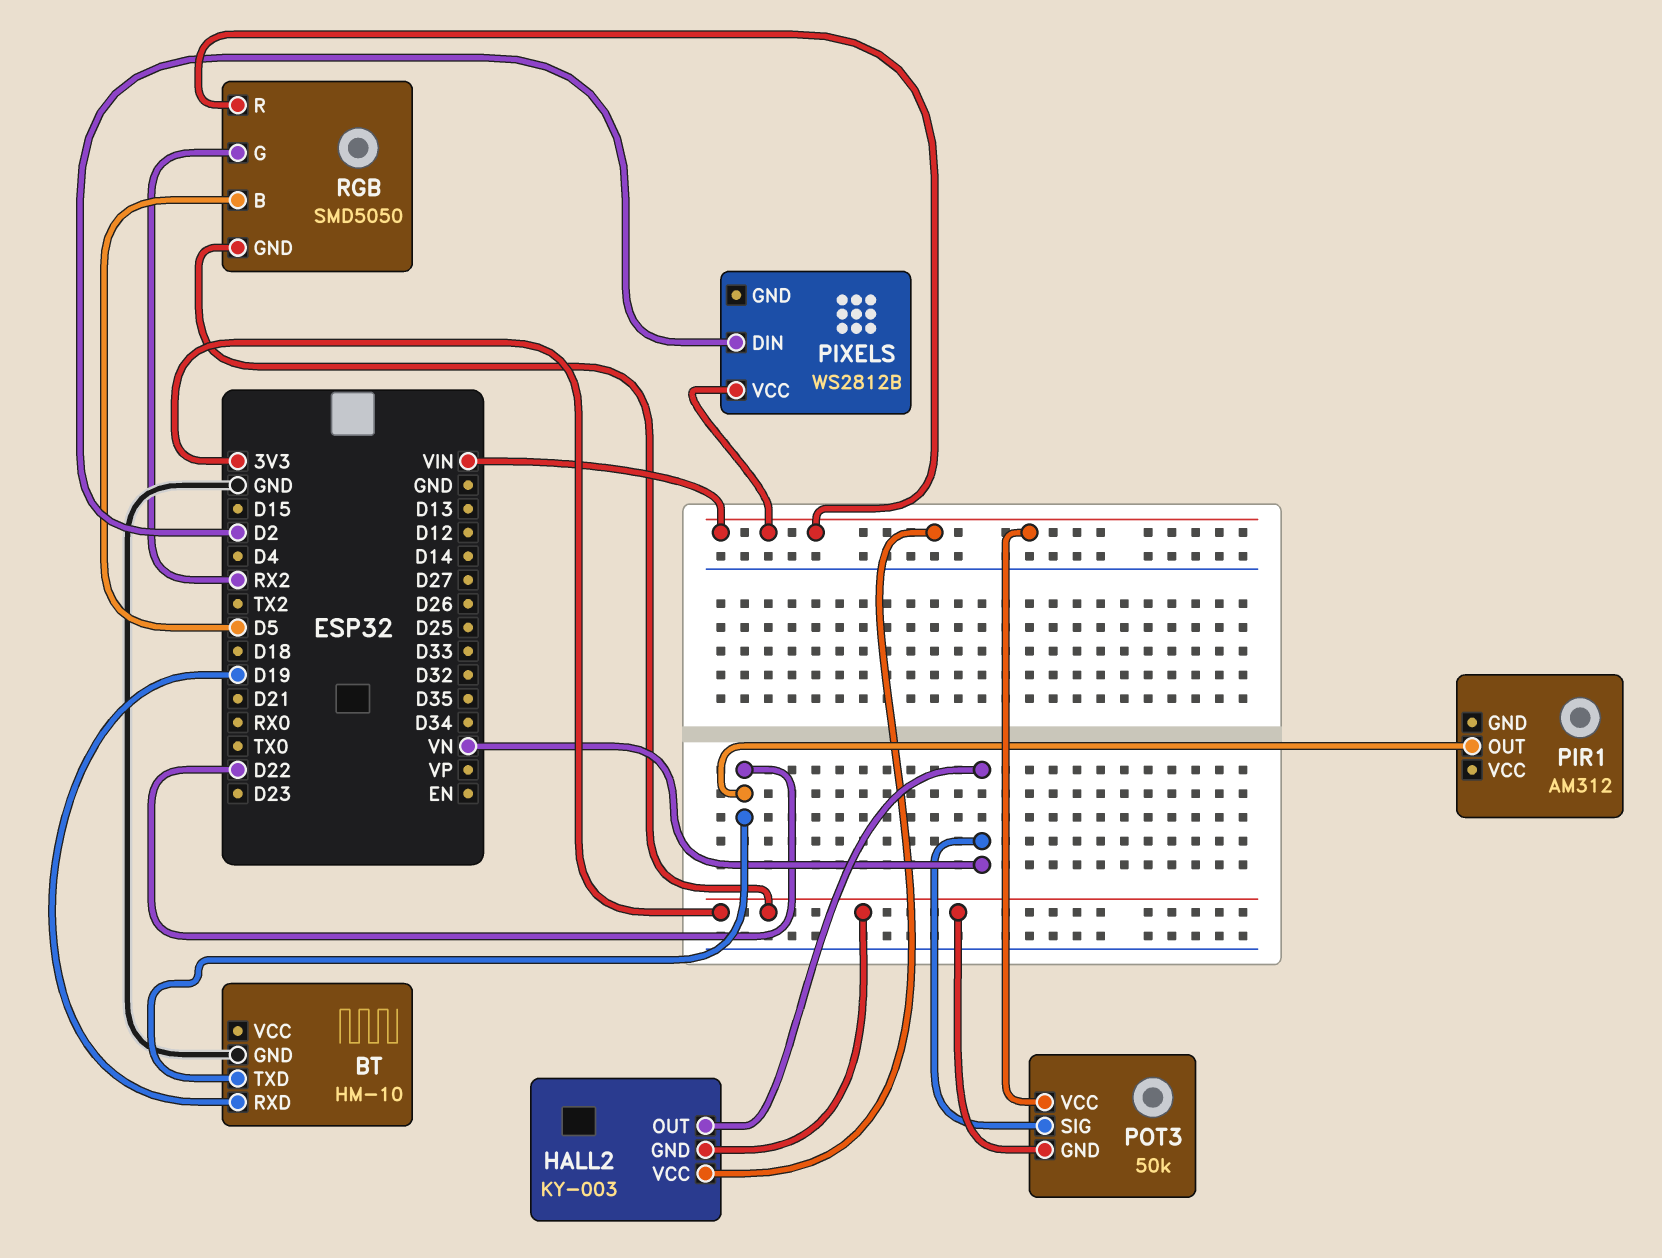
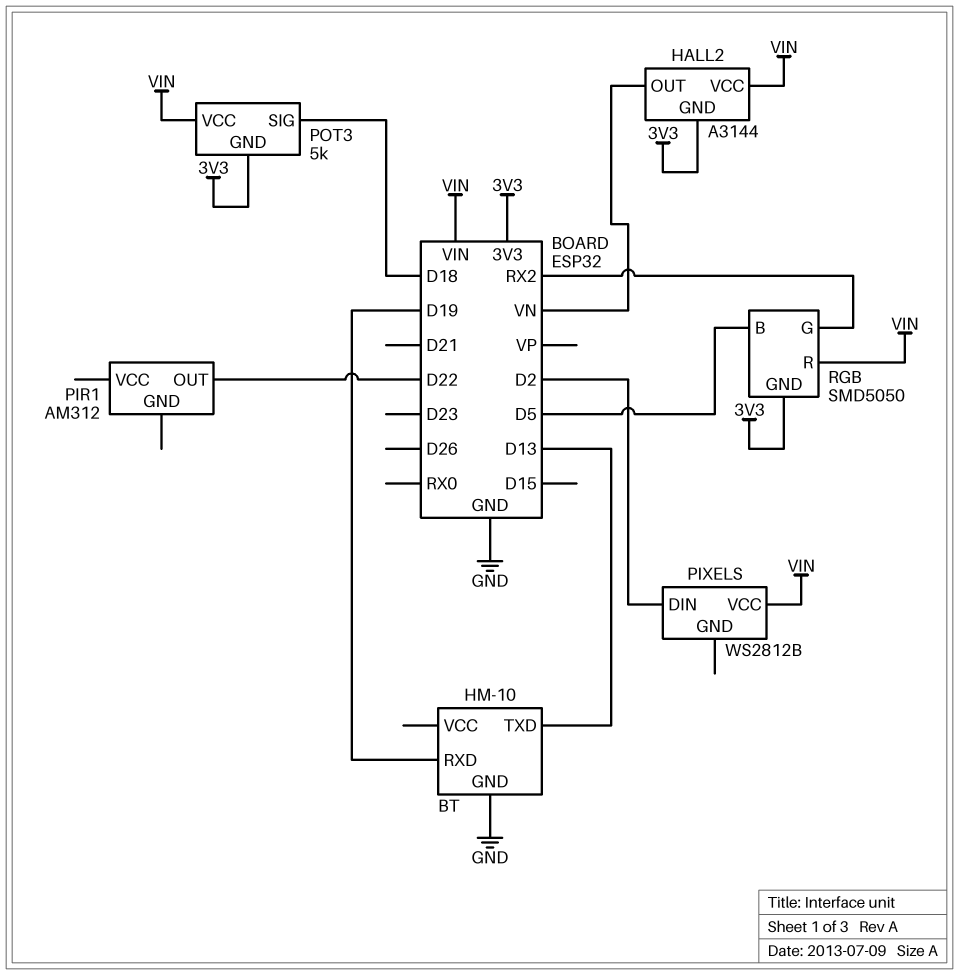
BT pin TXD: D22 -> D13
HALL2: KY-003 -> A3144
POT3: 50k -> 5k
POT3 pin SIG: VN -> D18

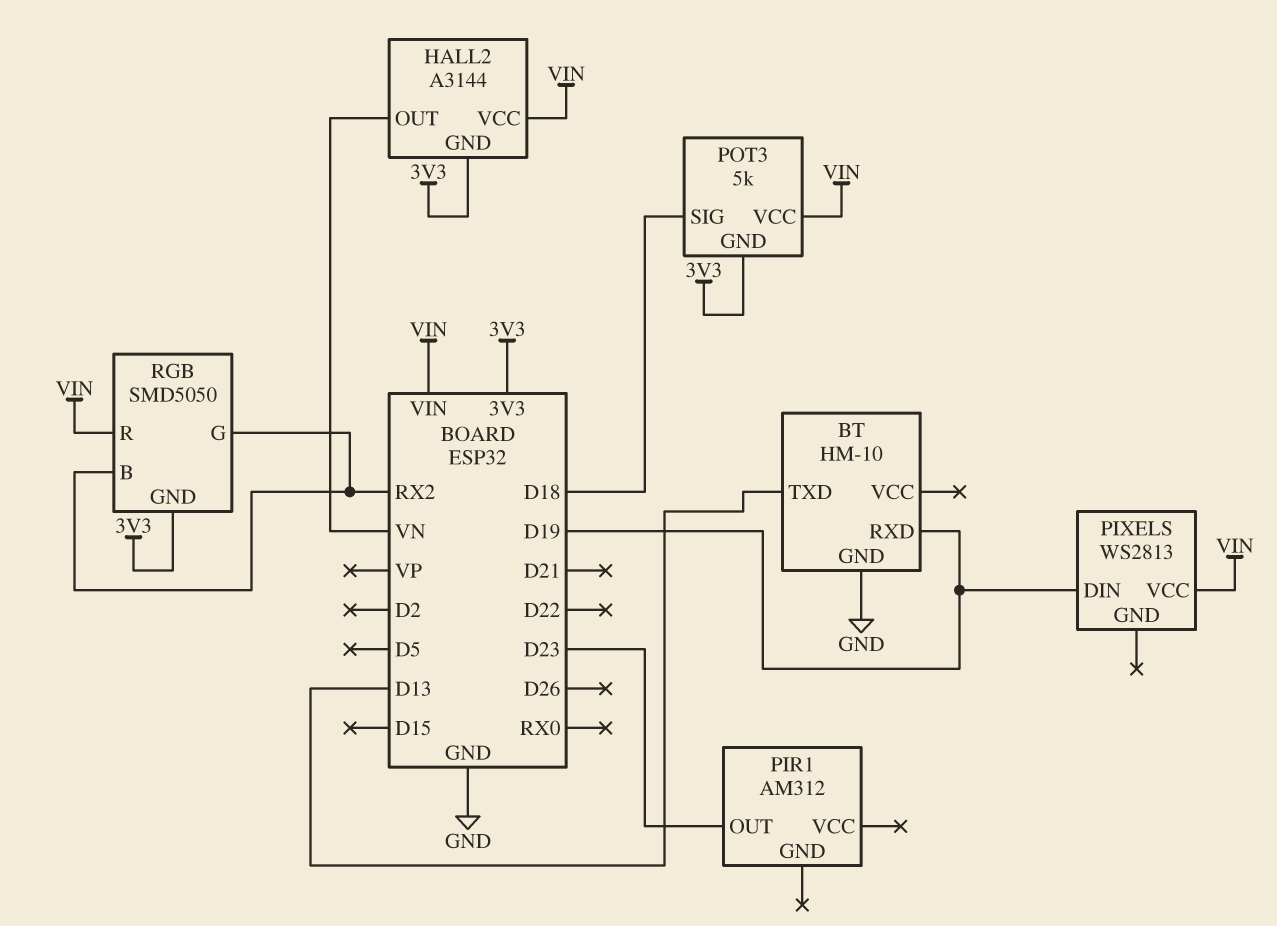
PIR1 pin OUT: D22 -> D23
PIXELS: WS2812B -> WS2813
PIXELS pin DIN: D2 -> D19
RGB pin B: D5 -> RX2

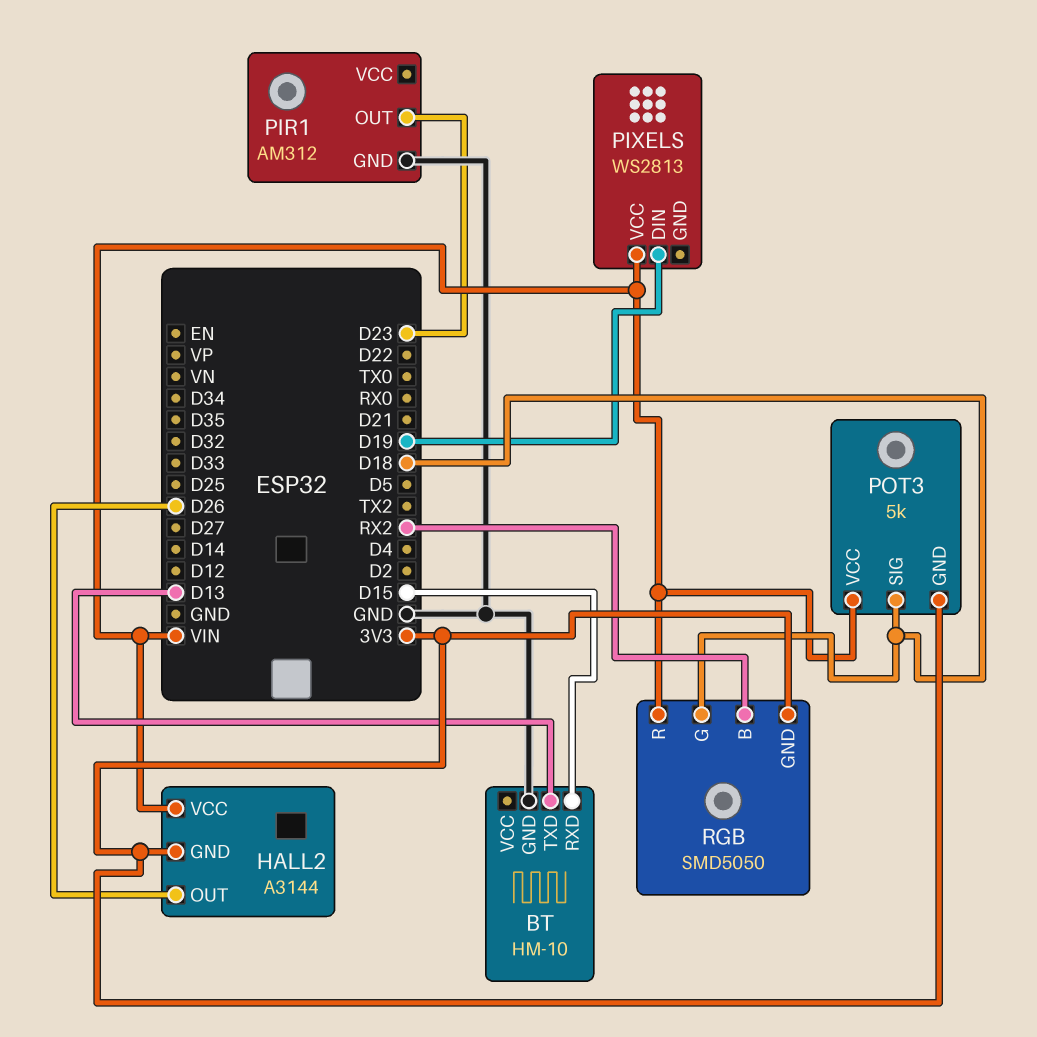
BT pin RXD: D19 -> D15
HALL2 pin OUT: VN -> D26
PIR1 pin GND: none -> GND
RGB pin G: RX2 -> D18

